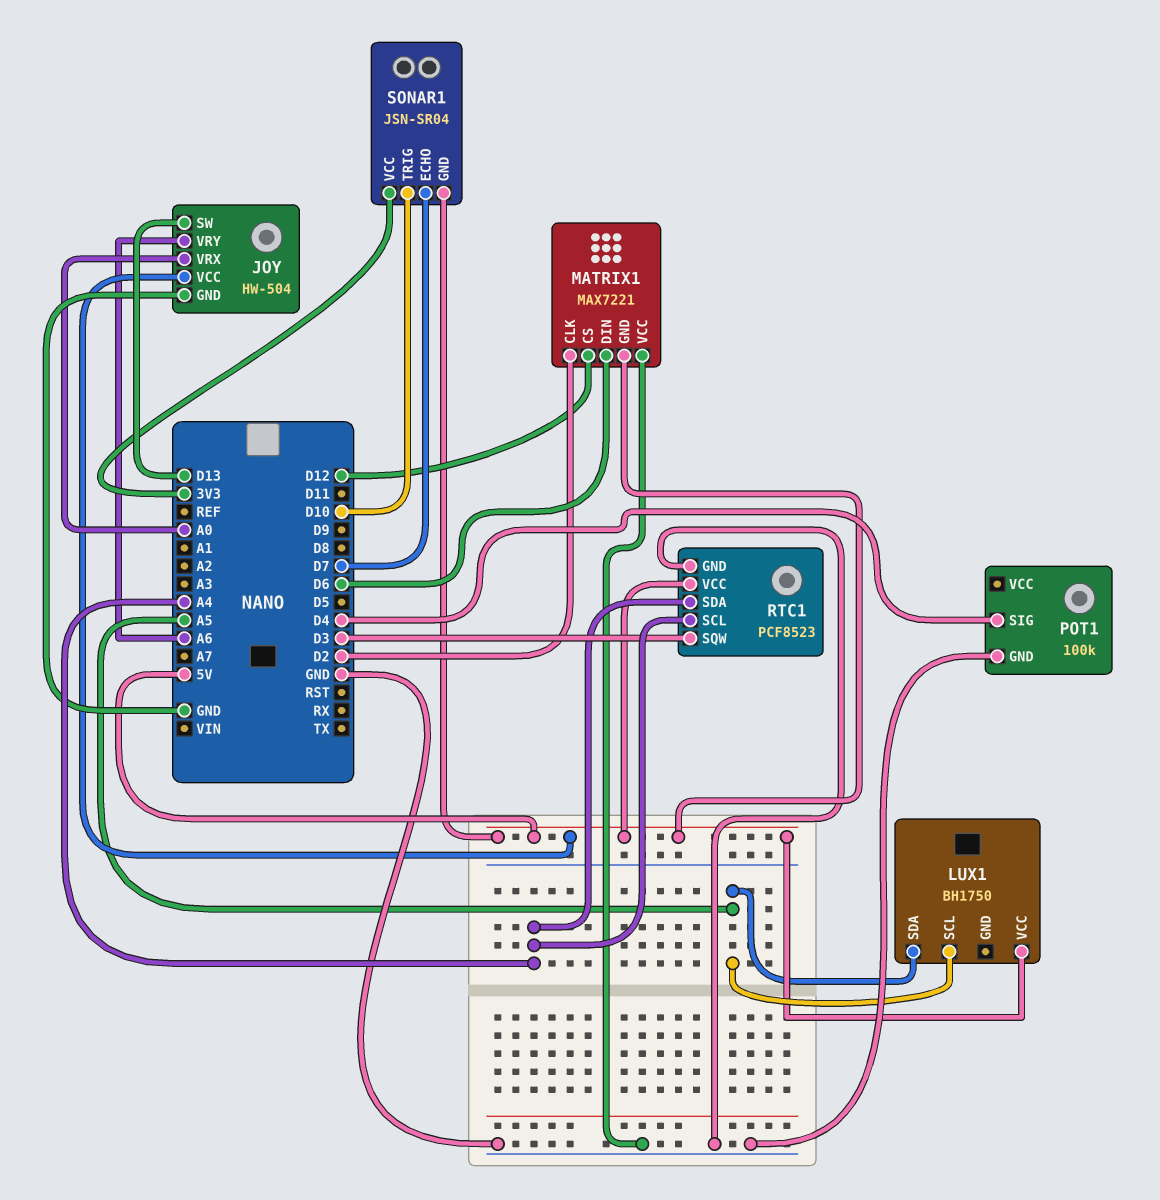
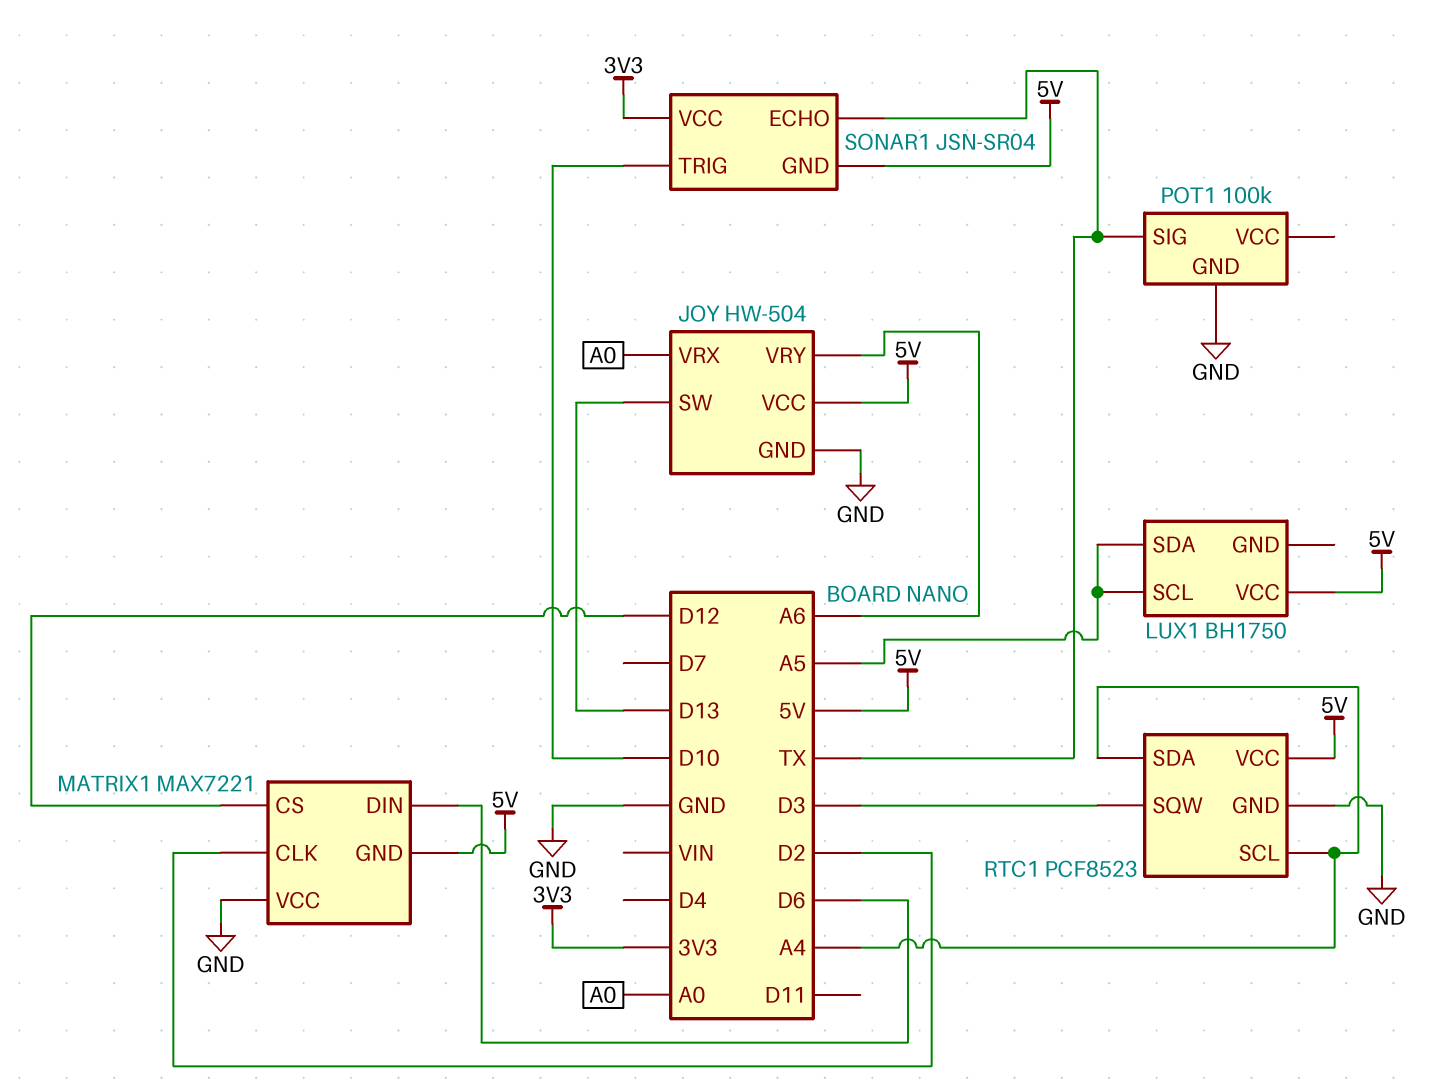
POT1 pin SIG: D4 -> TX
SONAR1 pin ECHO: D7 -> TX

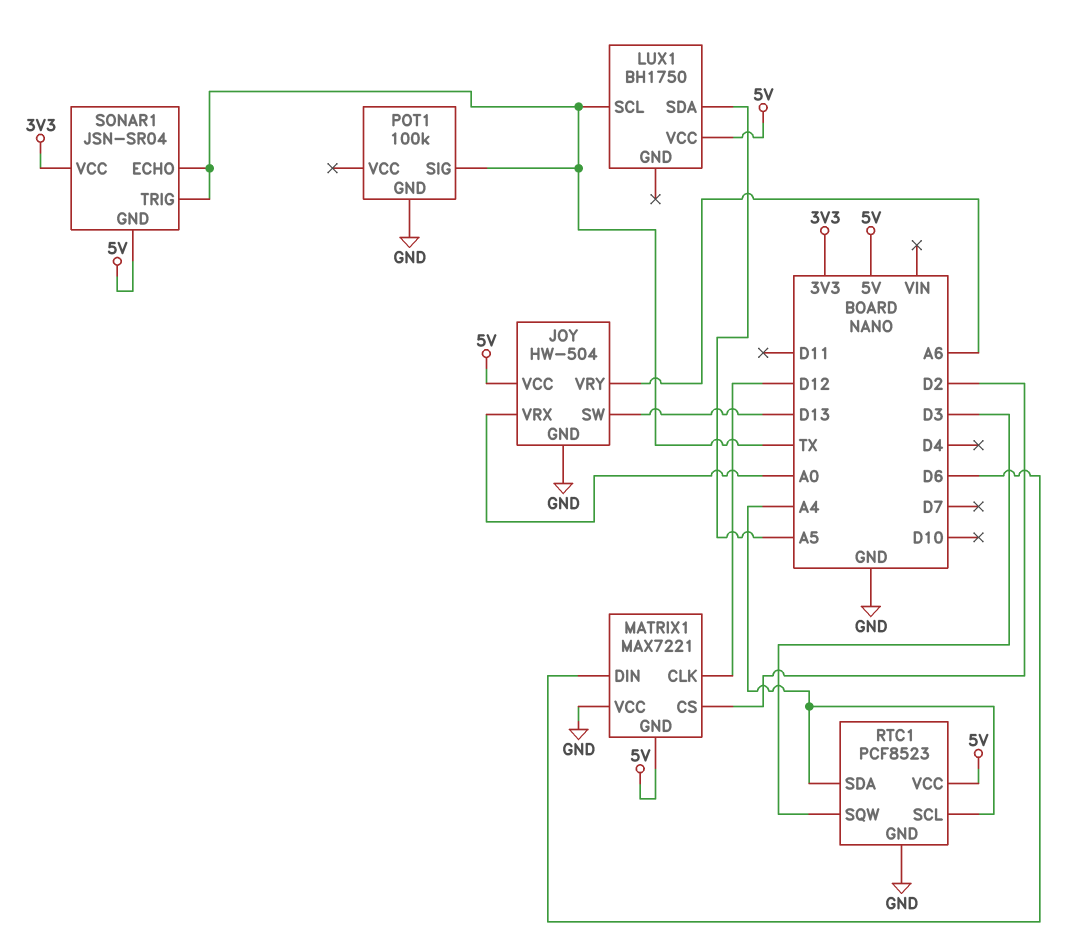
LUX1 pin SCL: A5 -> TX
MATRIX1 pin CLK: D2 -> D12
MATRIX1 pin CS: D12 -> D2
SONAR1 pin TRIG: D10 -> TX

